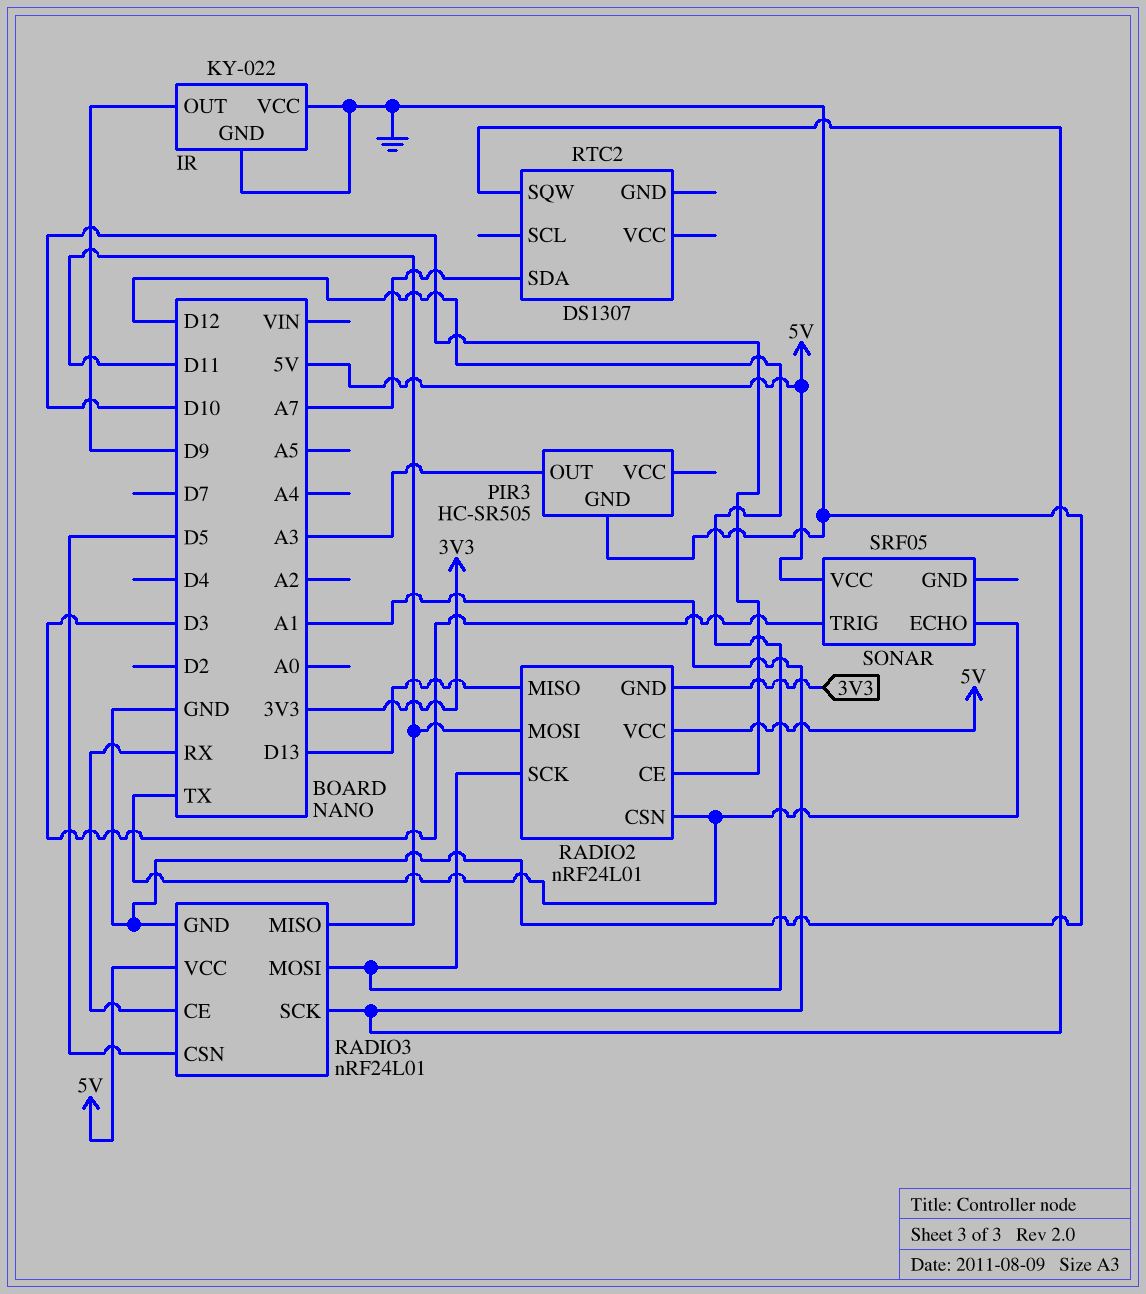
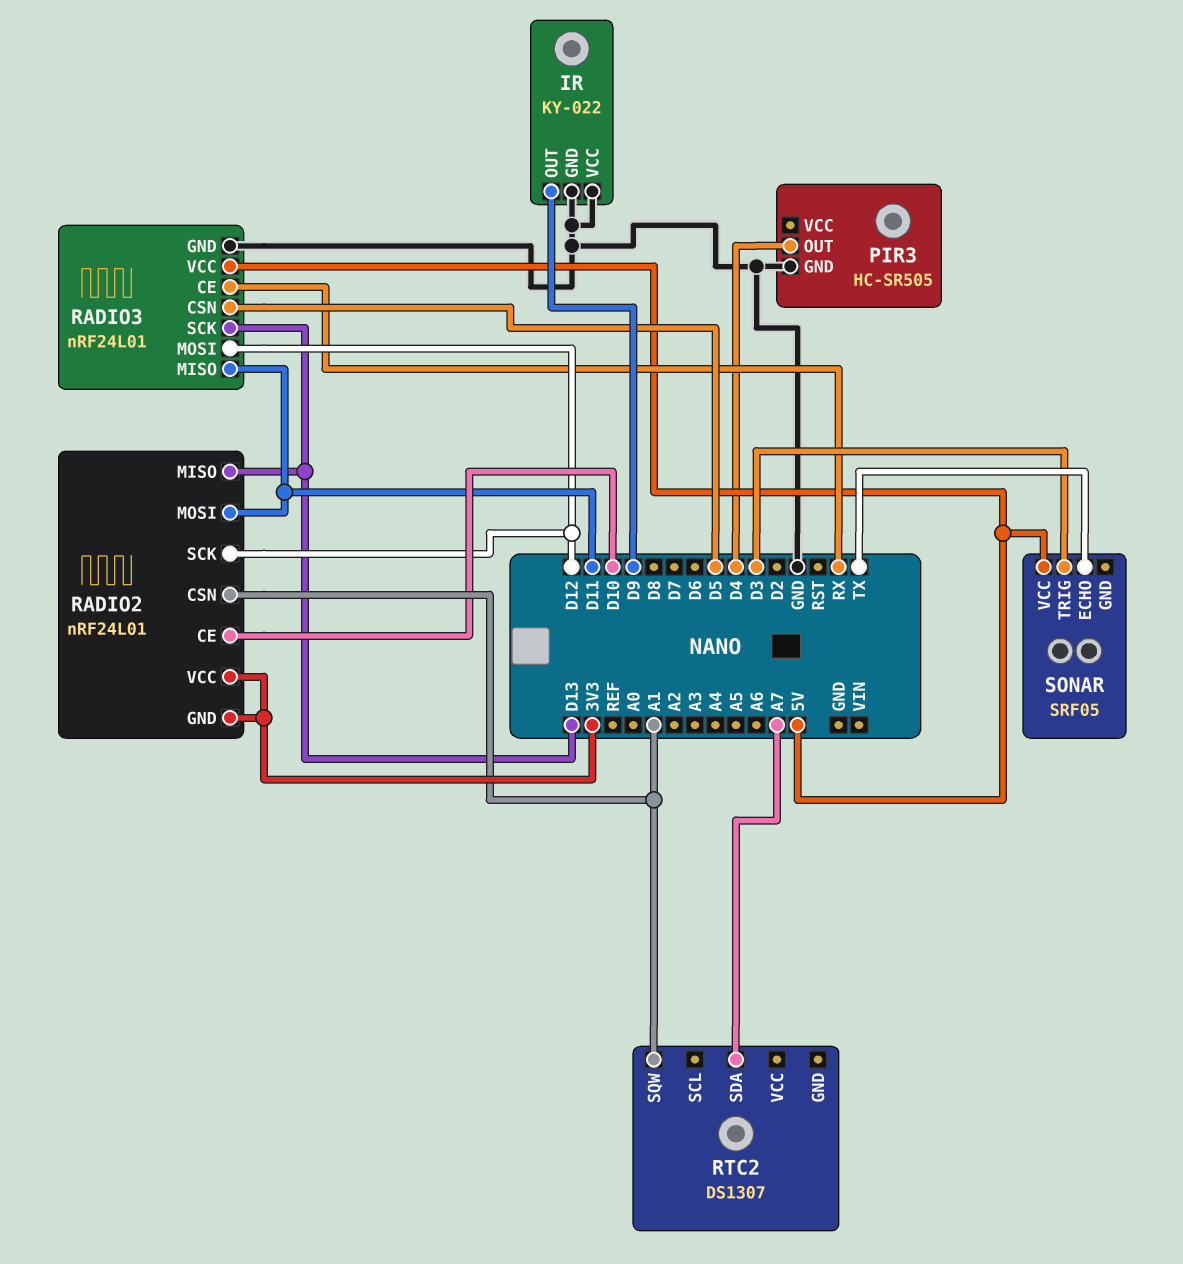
PIR3 pin OUT: A3 -> D4
RADIO2 pin CSN: TX -> A1
RADIO2 pin VCC: 5V -> 3V3
RADIO3 pin SCK: A1 -> D13

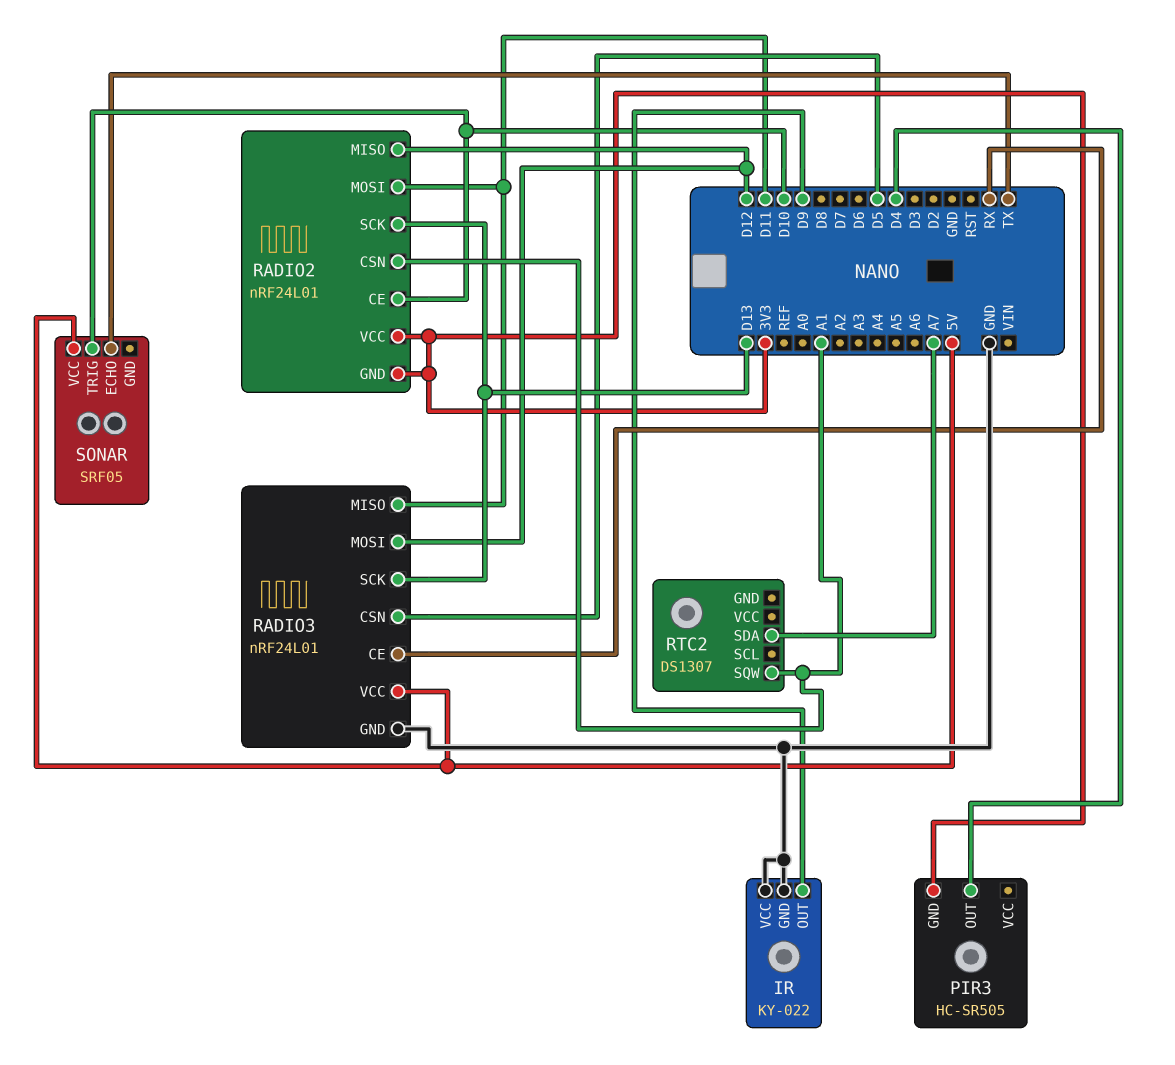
PIR3 pin GND: GND -> 3V3
RADIO2 pin MISO: D13 -> D12
RADIO2 pin SCK: D12 -> D13
SONAR pin TRIG: D3 -> D10

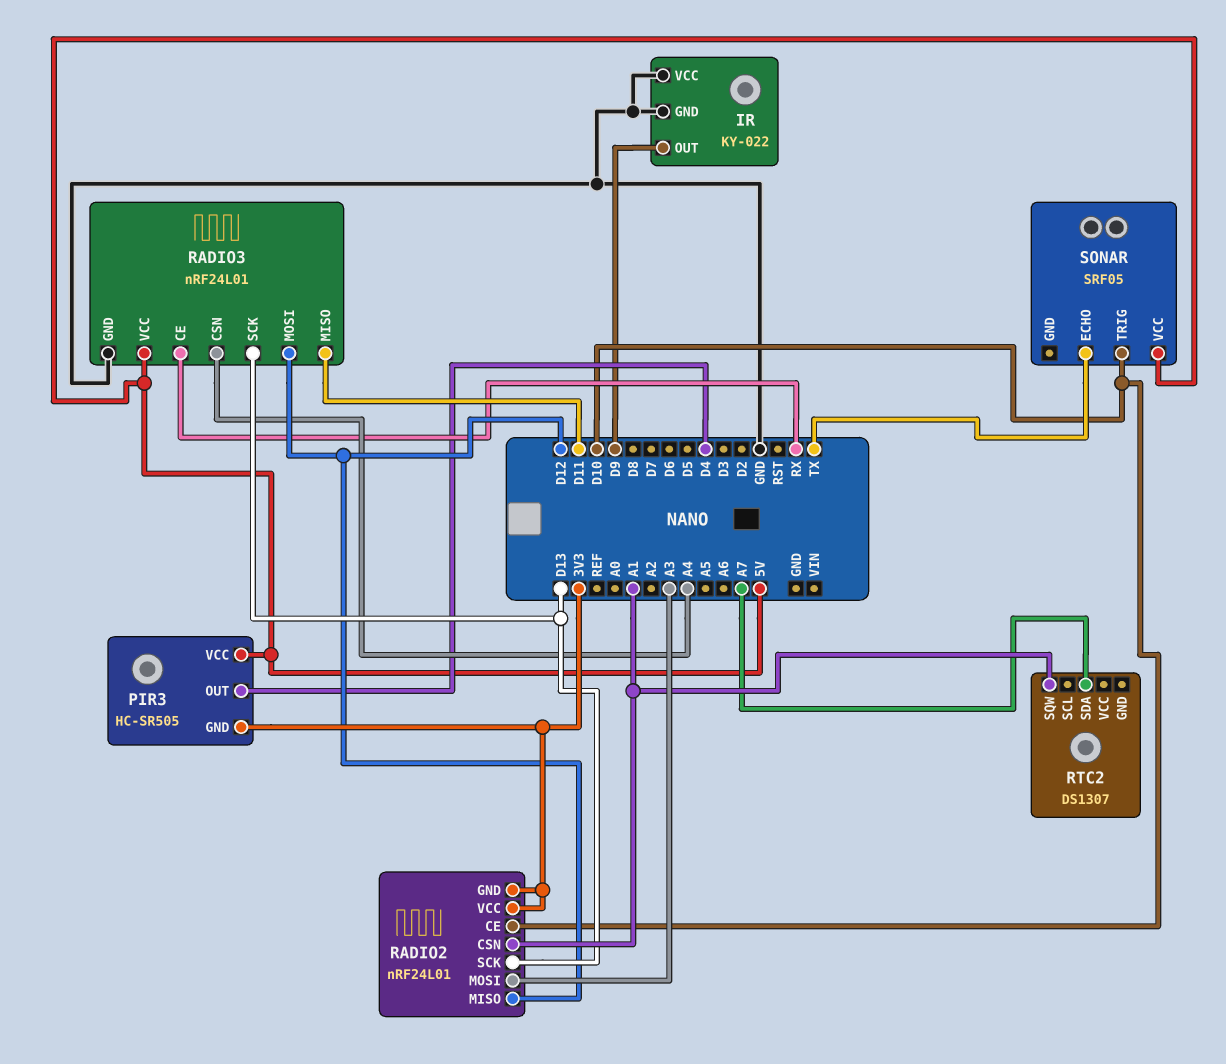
PIR3 pin VCC: none -> 5V
RADIO2 pin MOSI: D11 -> A3
RADIO3 pin CSN: D5 -> A4

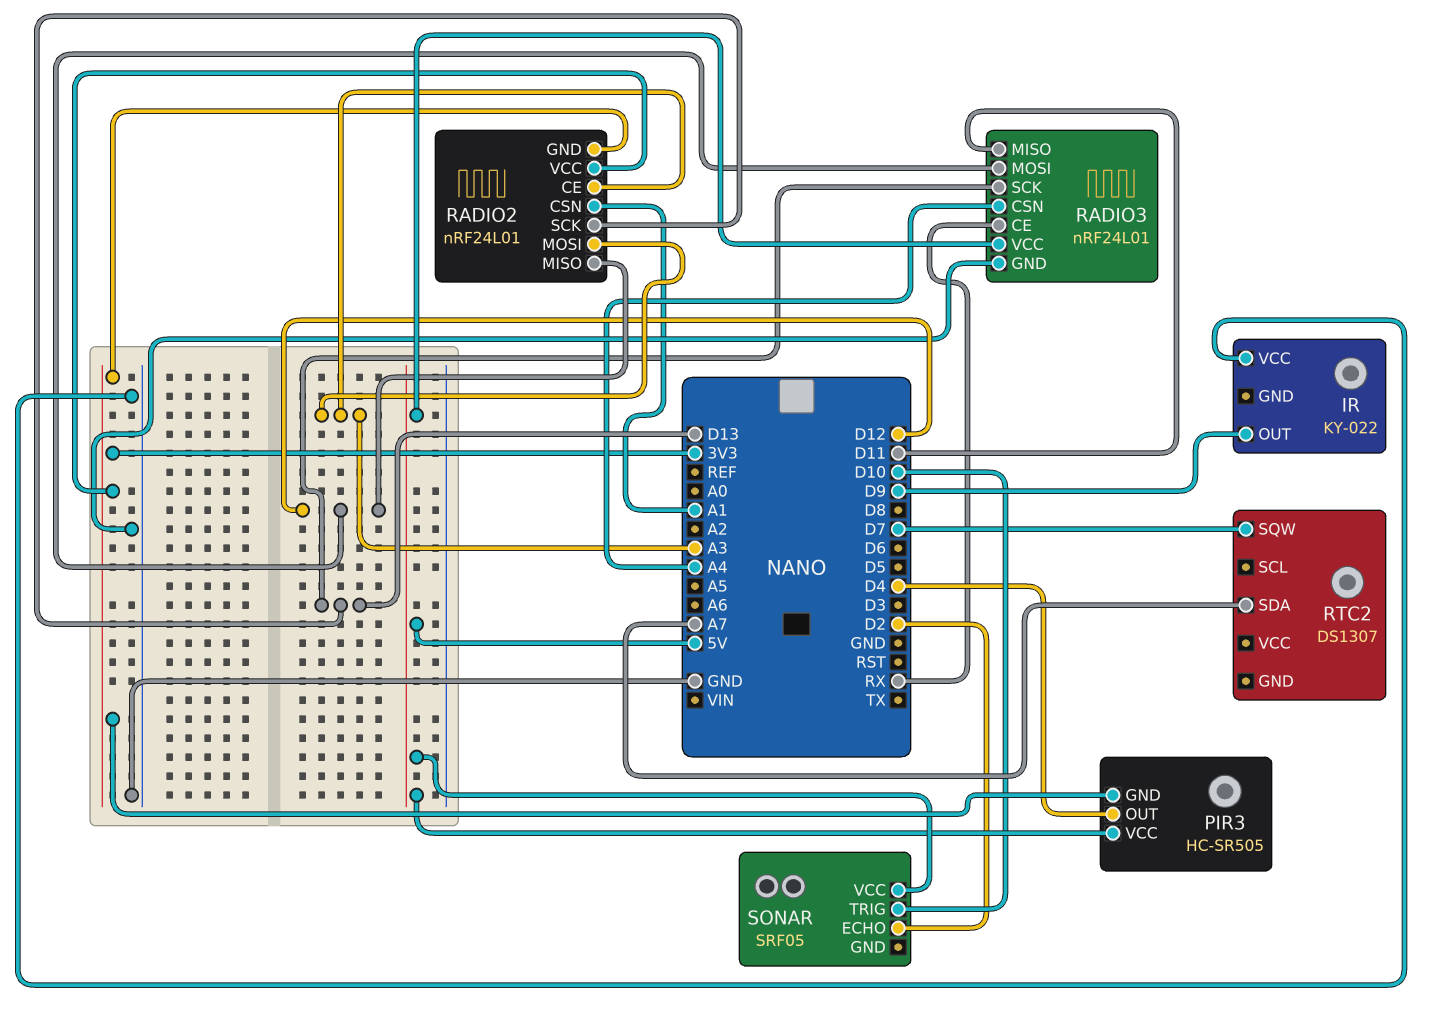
IR pin GND: GND -> none
RADIO2 pin CE: D10 -> A3
RTC2 pin SQW: A1 -> D7
SONAR pin ECHO: TX -> D2

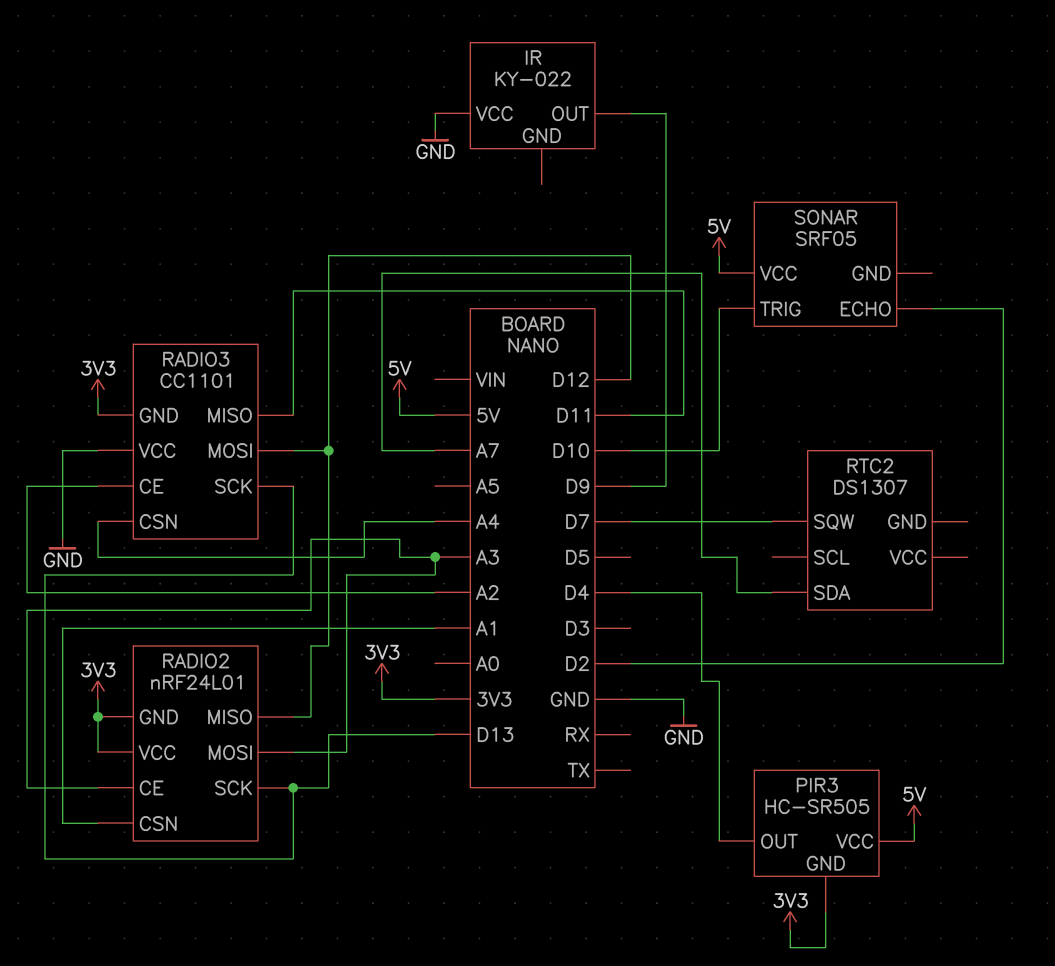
RADIO3: nRF24L01 -> CC1101
RADIO3 pin CE: RX -> A2
RADIO3 pin GND: GND -> 3V3
RADIO3 pin VCC: 5V -> GND

